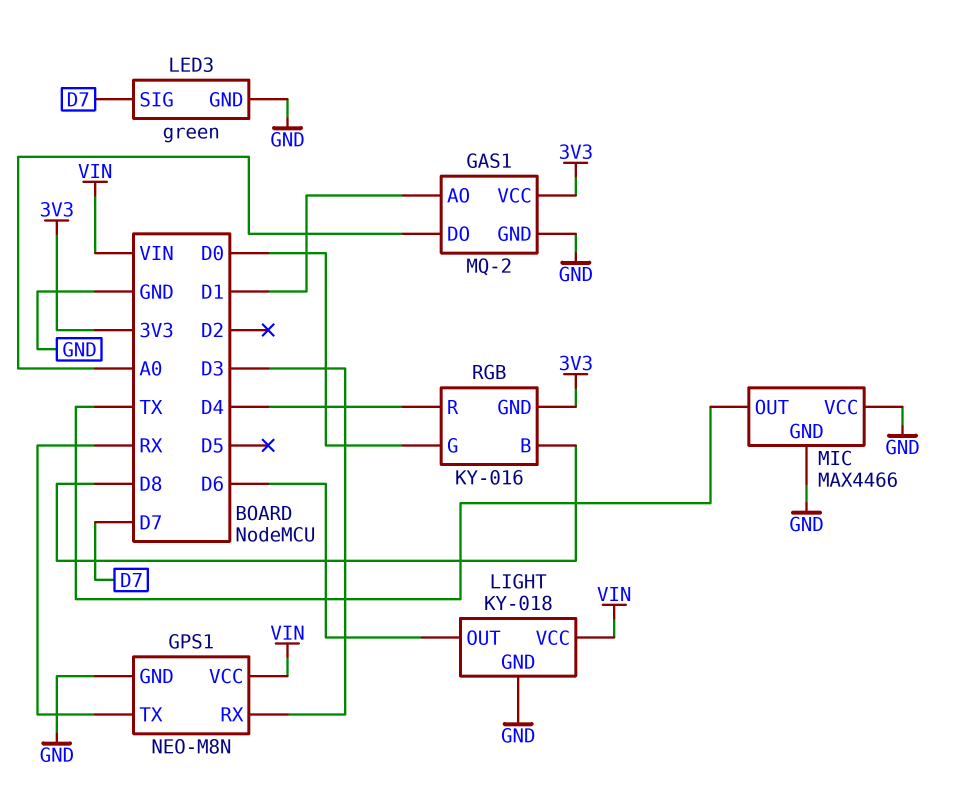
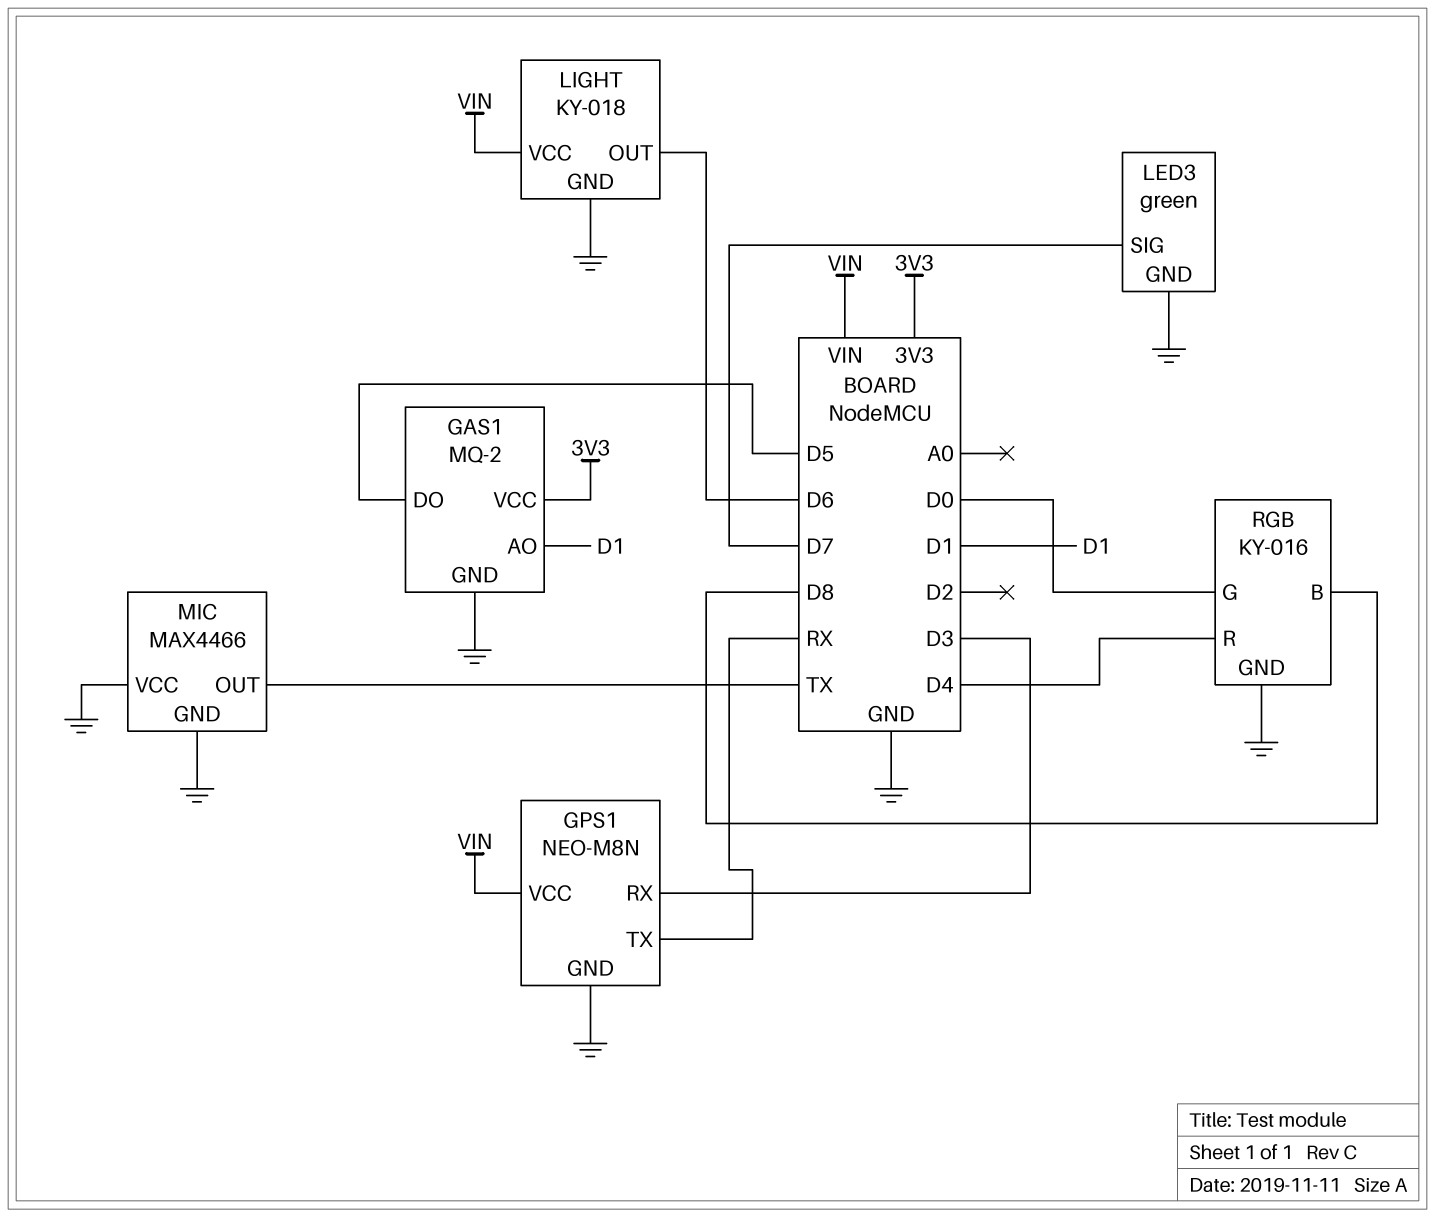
GAS1 pin DO: A0 -> D5
RGB pin GND: 3V3 -> GND

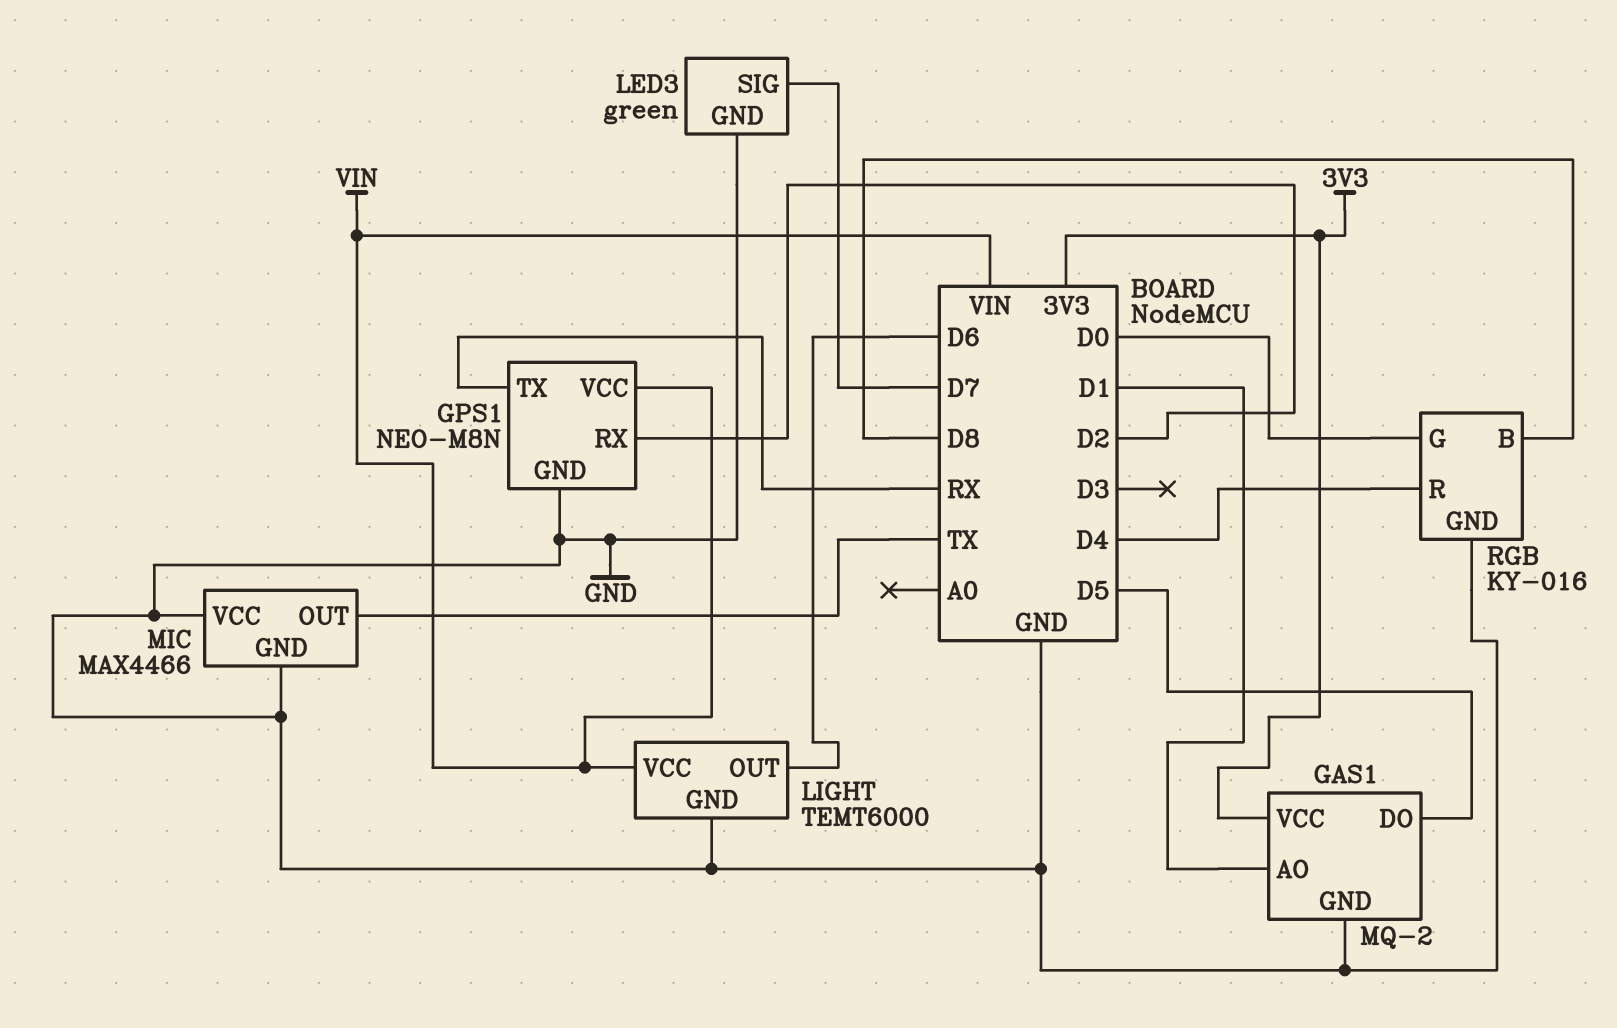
GPS1 pin RX: D3 -> D2
LIGHT: KY-018 -> TEMT6000

